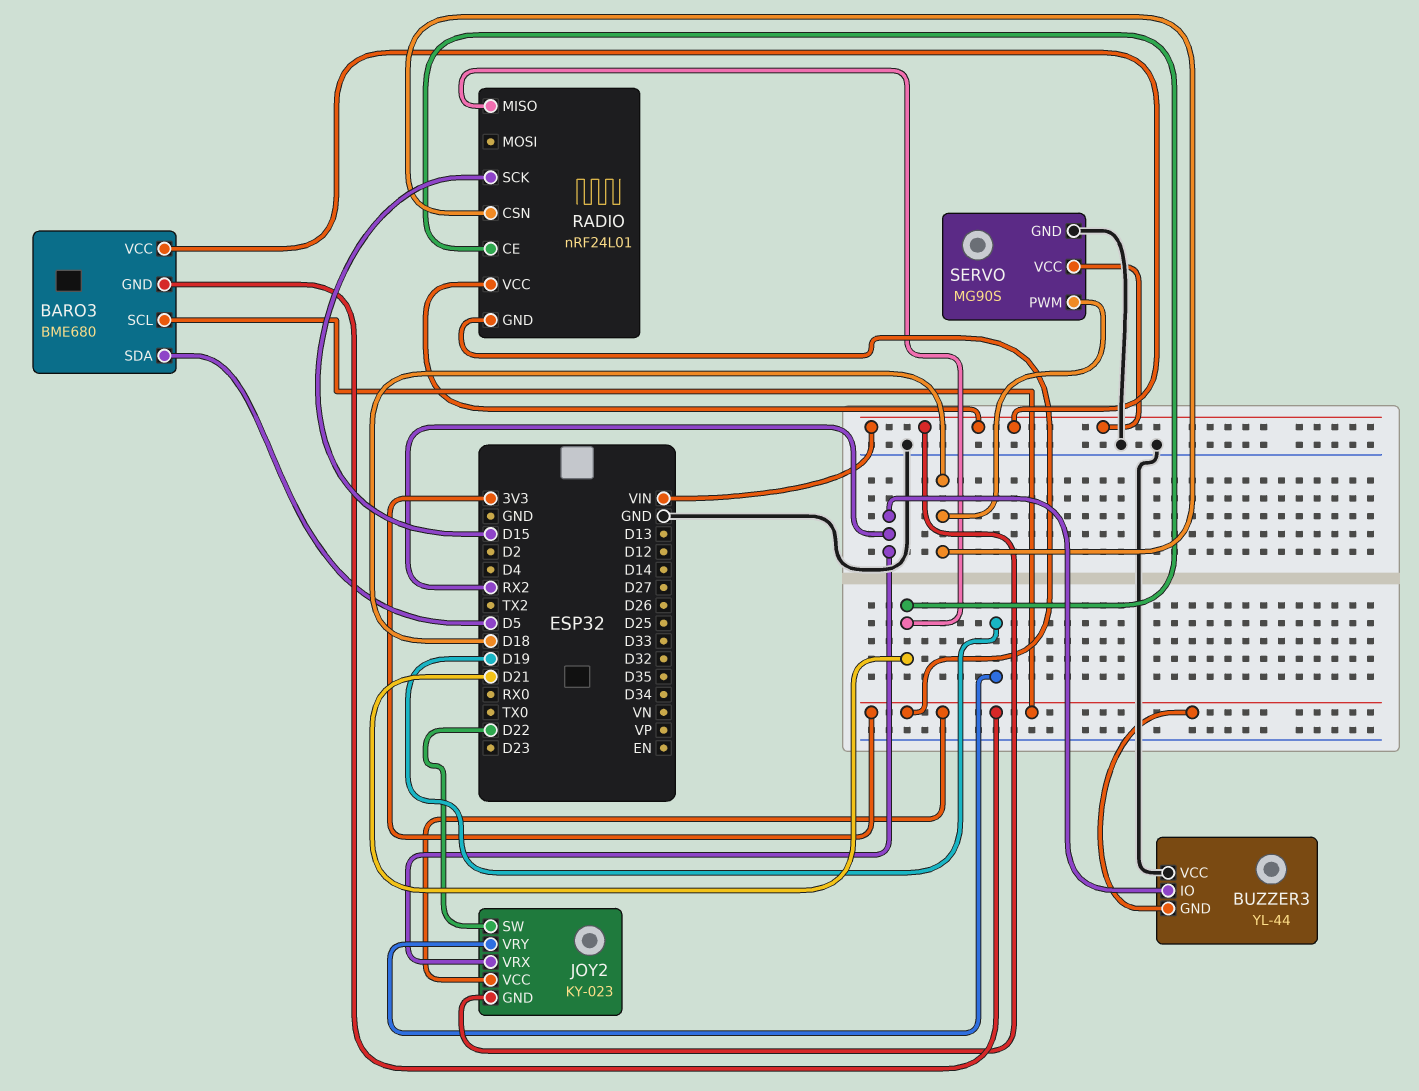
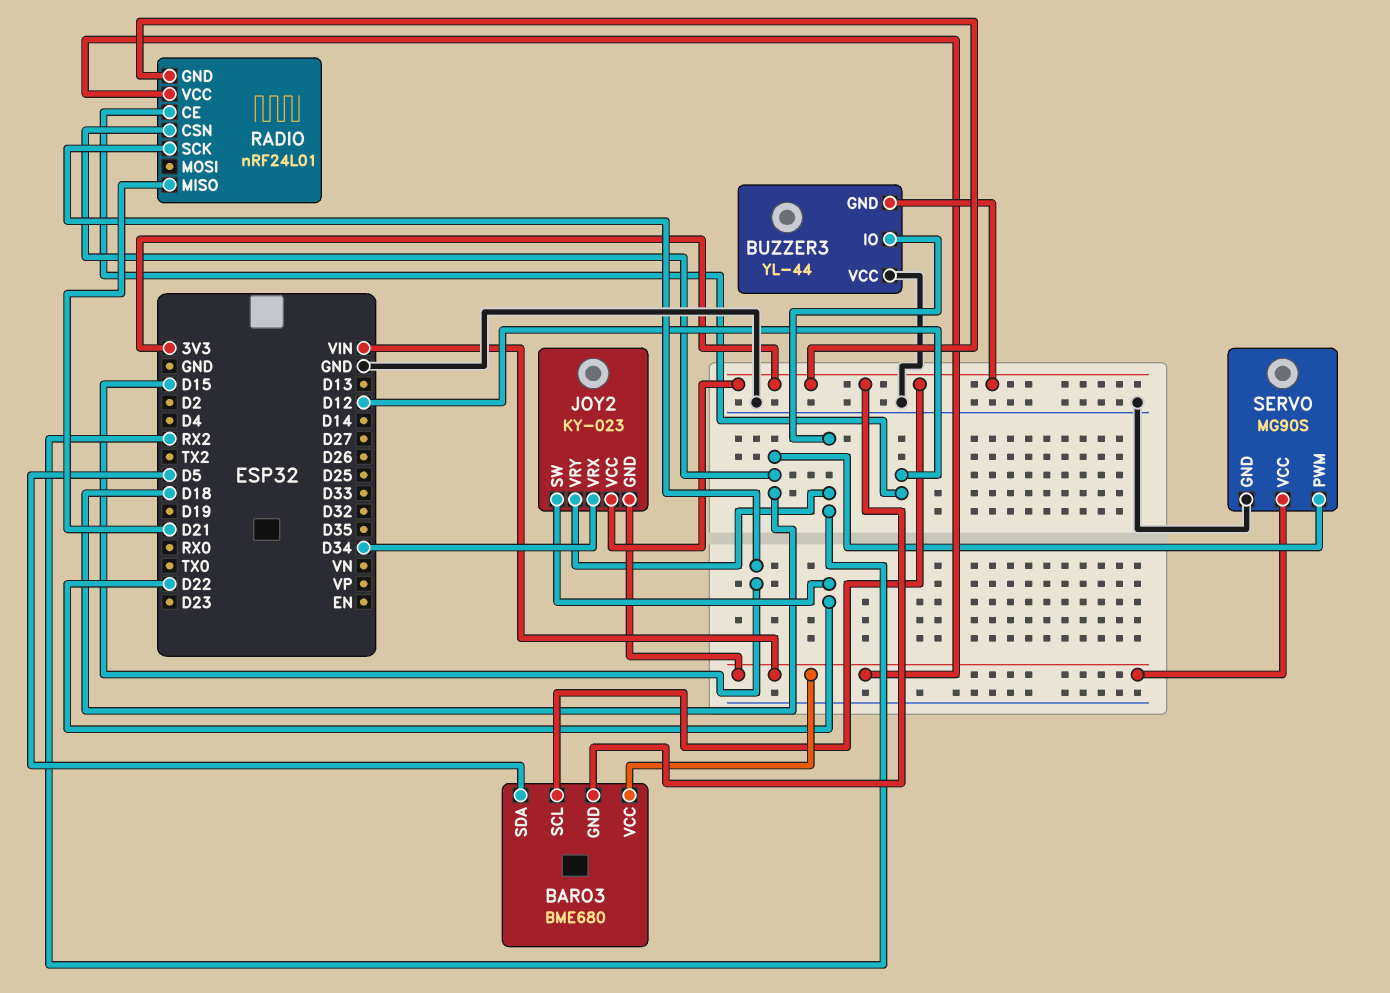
JOY2 pin VRX: RX2 -> D34
JOY2 pin VRY: D19 -> RX2
RADIO pin CE: D21 -> D12

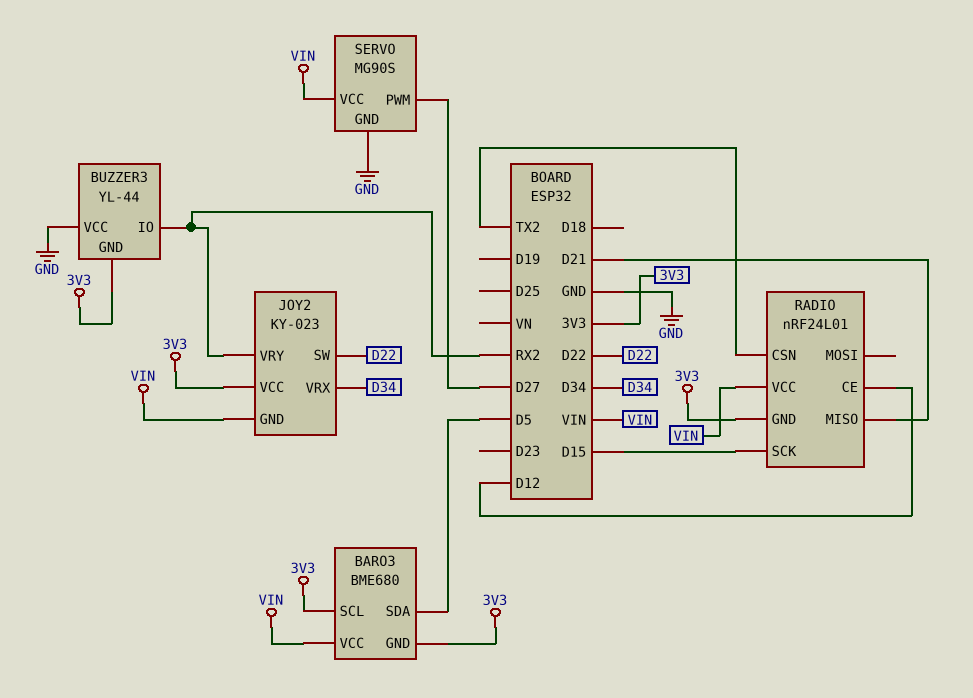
RADIO pin CSN: D18 -> TX2
SERVO pin PWM: D18 -> D27

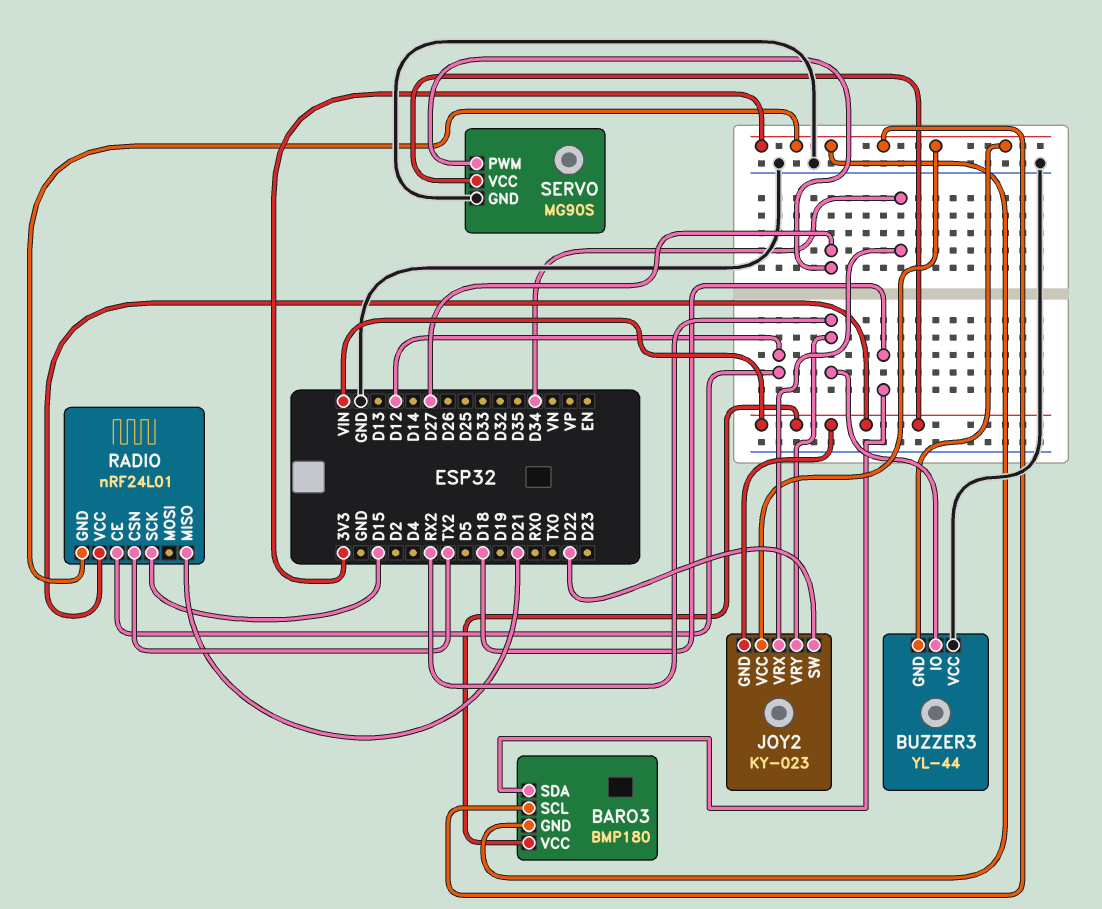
BARO3: BME680 -> BMP180
BARO3 pin SDA: D5 -> D18

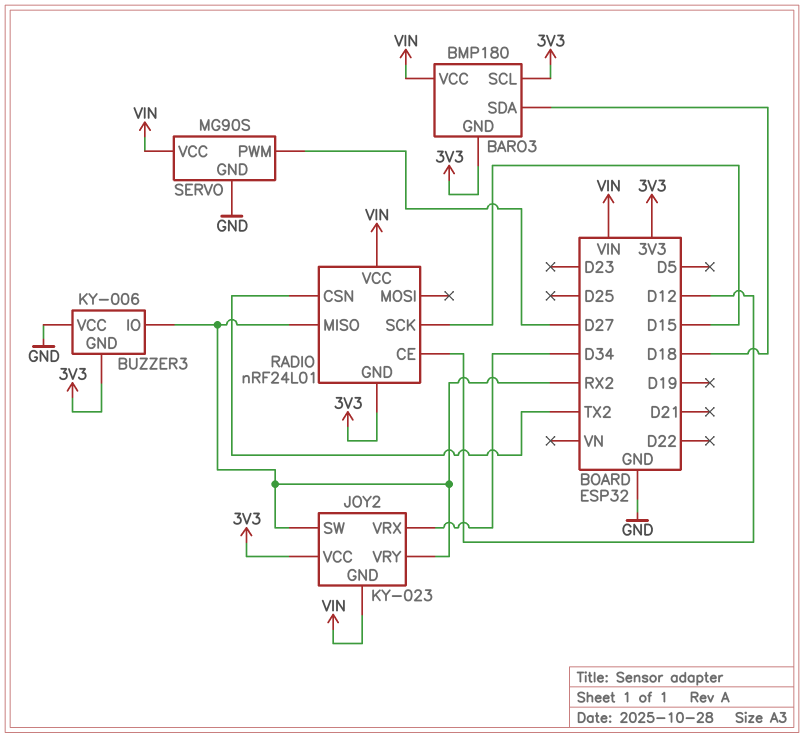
BUZZER3: YL-44 -> KY-006
JOY2 pin SW: D22 -> RX2
RADIO pin MISO: D21 -> RX2

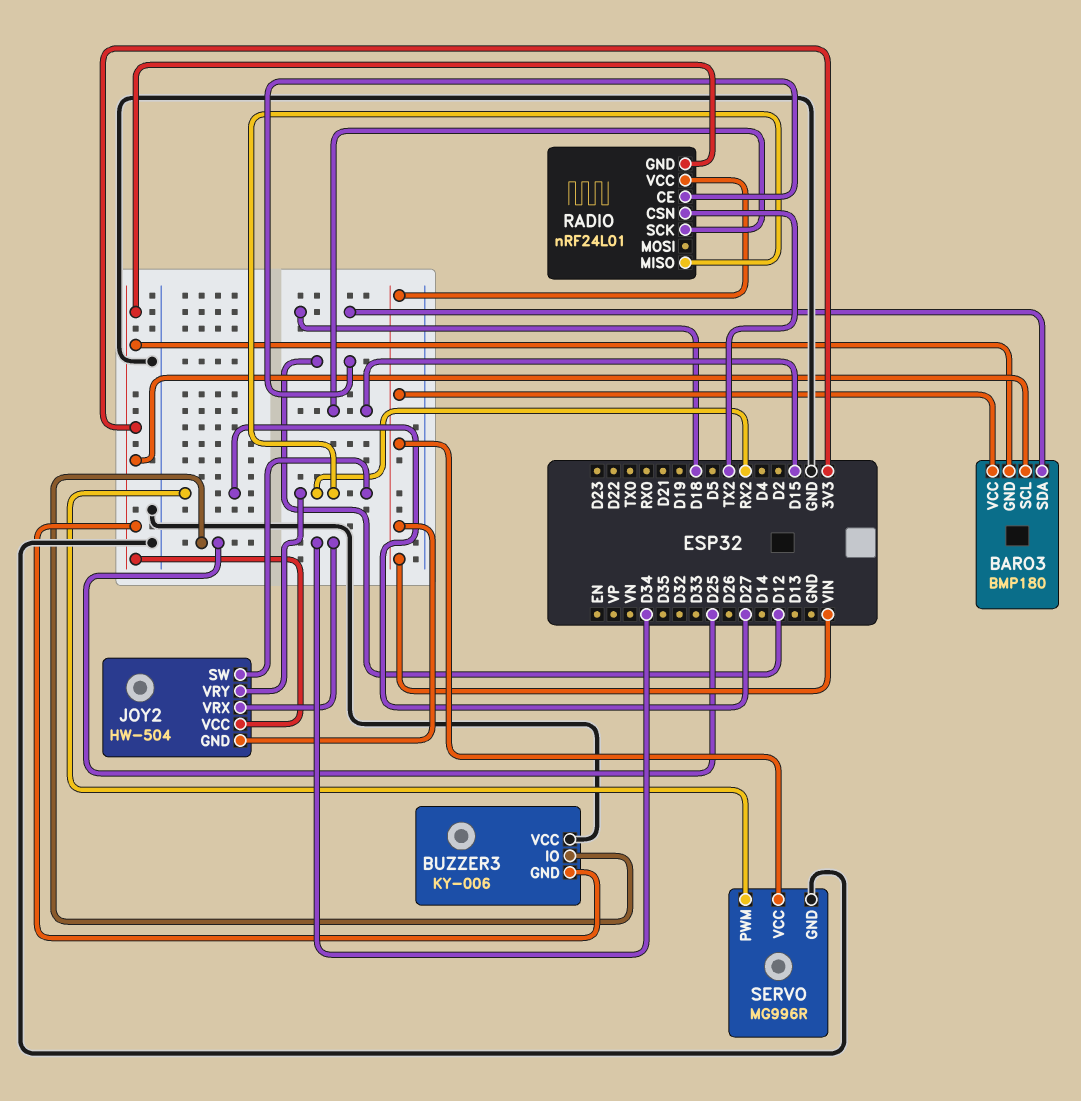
BUZZER3 pin IO: RX2 -> D25
JOY2: KY-023 -> HW-504
SERVO: MG90S -> MG996R

